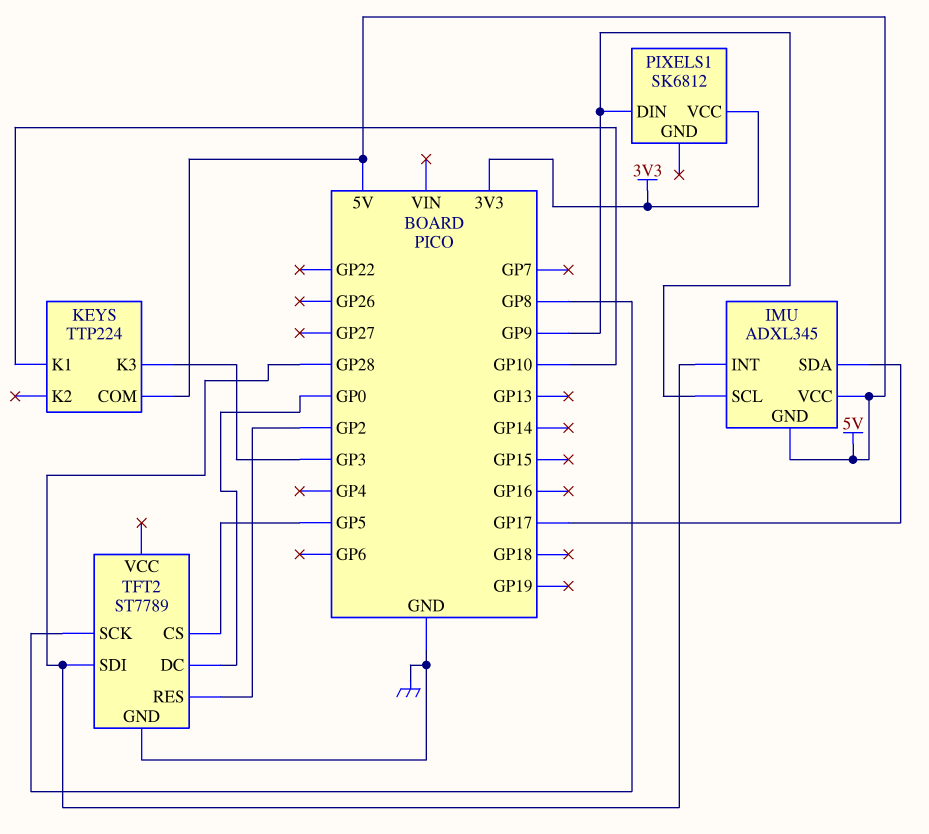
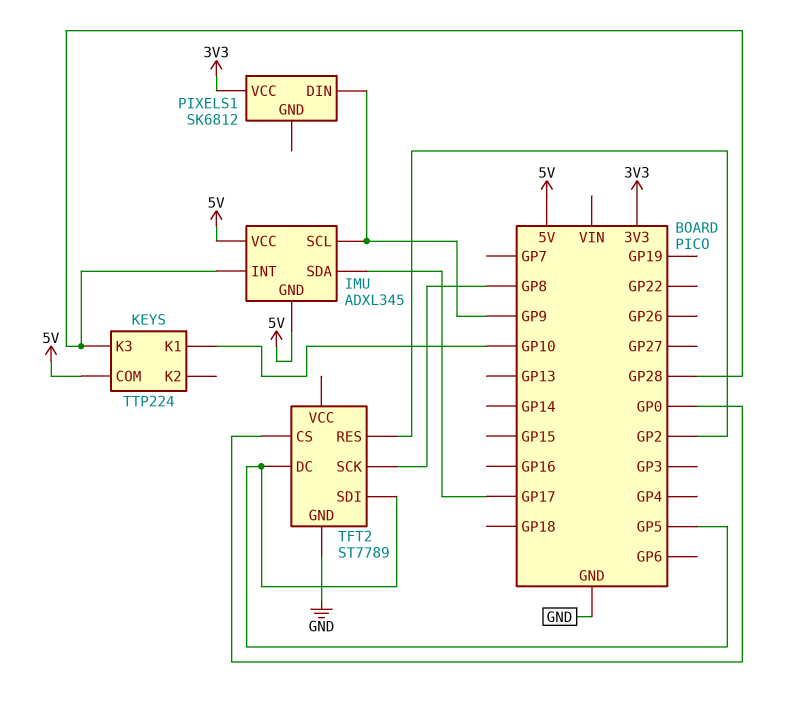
KEYS pin K3: GP3 -> GP28
TFT2 pin CS: GP5 -> GP0
TFT2 pin DC: GP0 -> GP5
TFT2 pin SDI: GP28 -> GP5

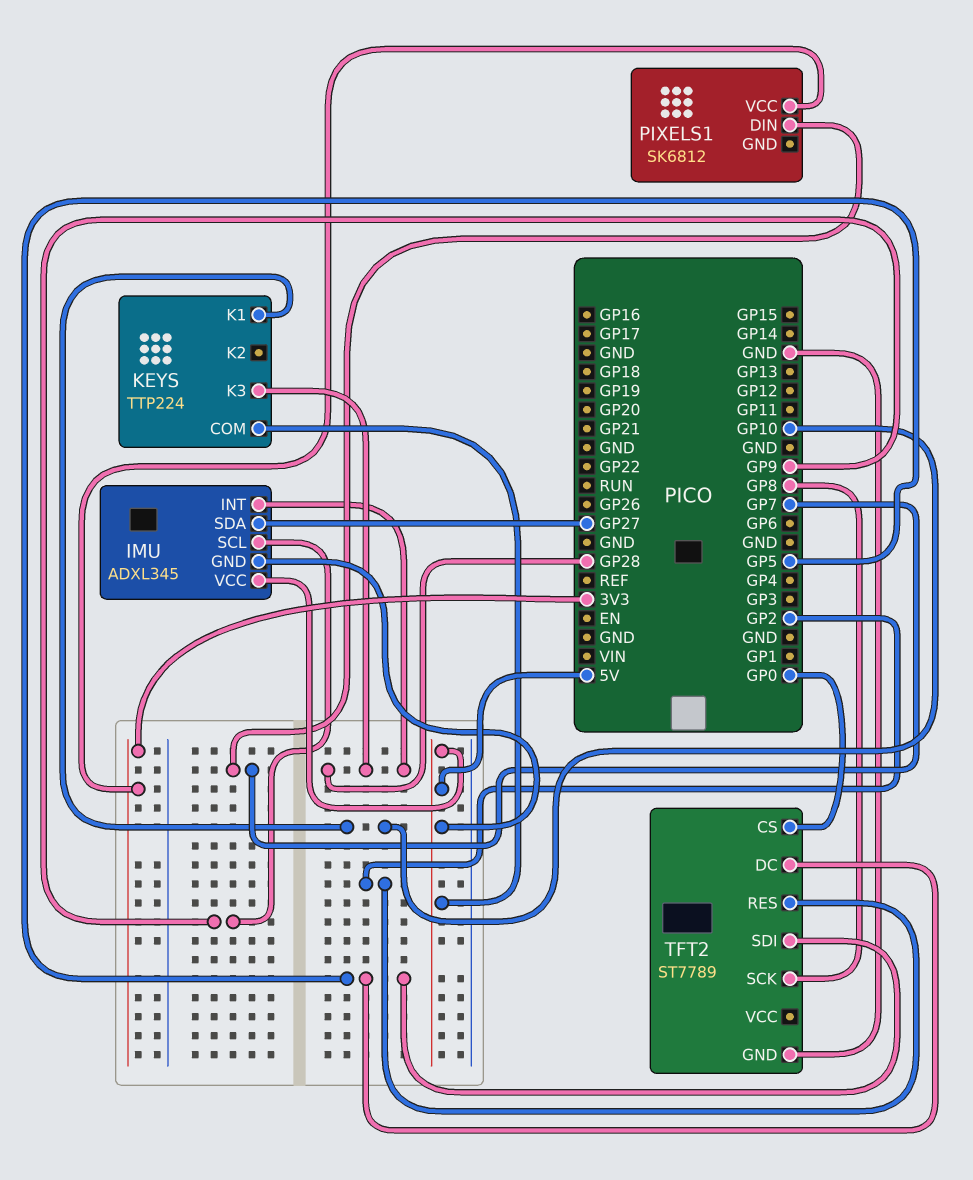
IMU pin SDA: GP17 -> GP27
PIXELS1 pin DIN: GP9 -> GP7

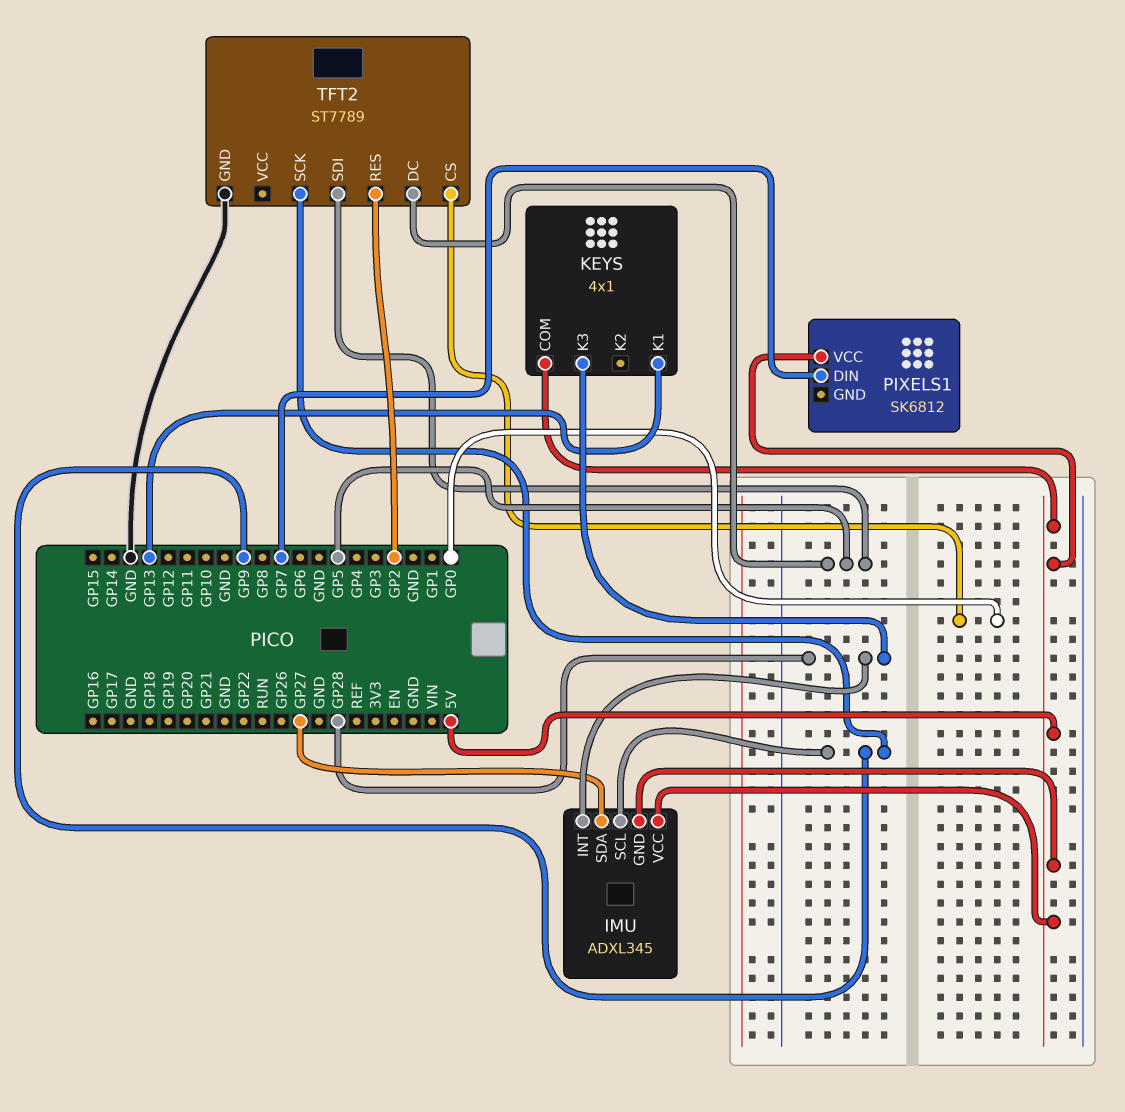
KEYS: TTP224 -> 4x1
KEYS pin K1: GP10 -> GP13
PIXELS1 pin VCC: 3V3 -> 5V
TFT2 pin SCK: GP8 -> GP9

